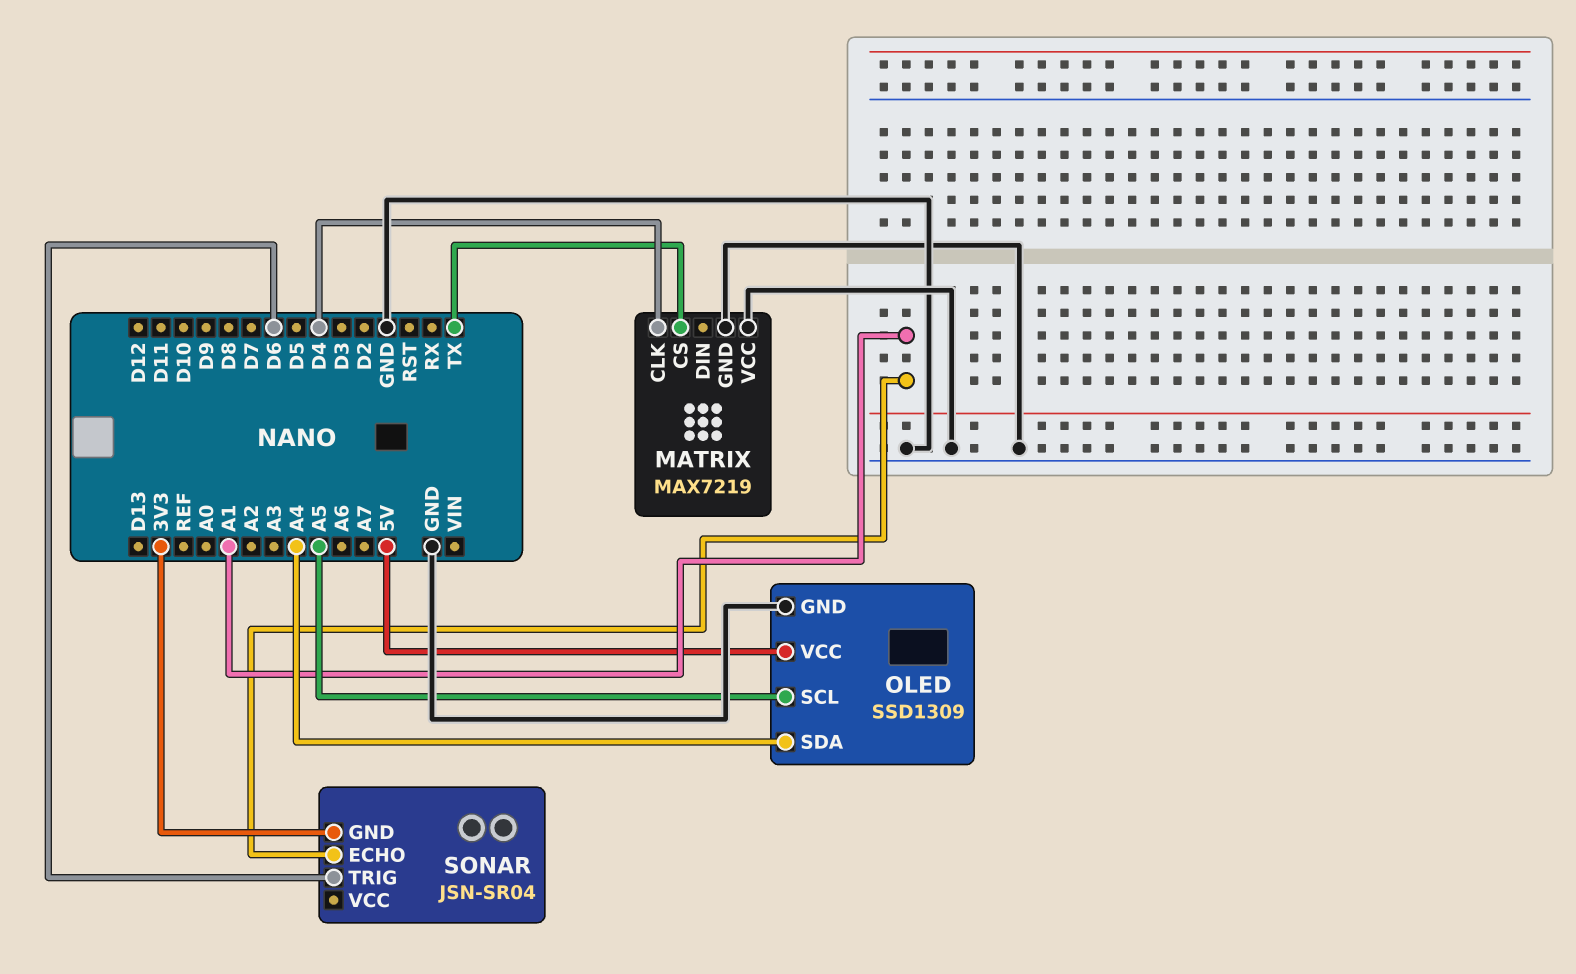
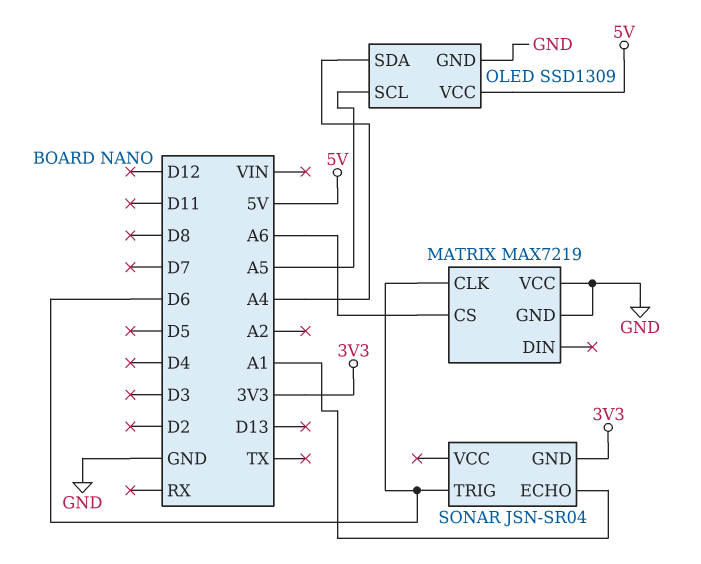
MATRIX pin CLK: D4 -> D6
MATRIX pin CS: TX -> A6

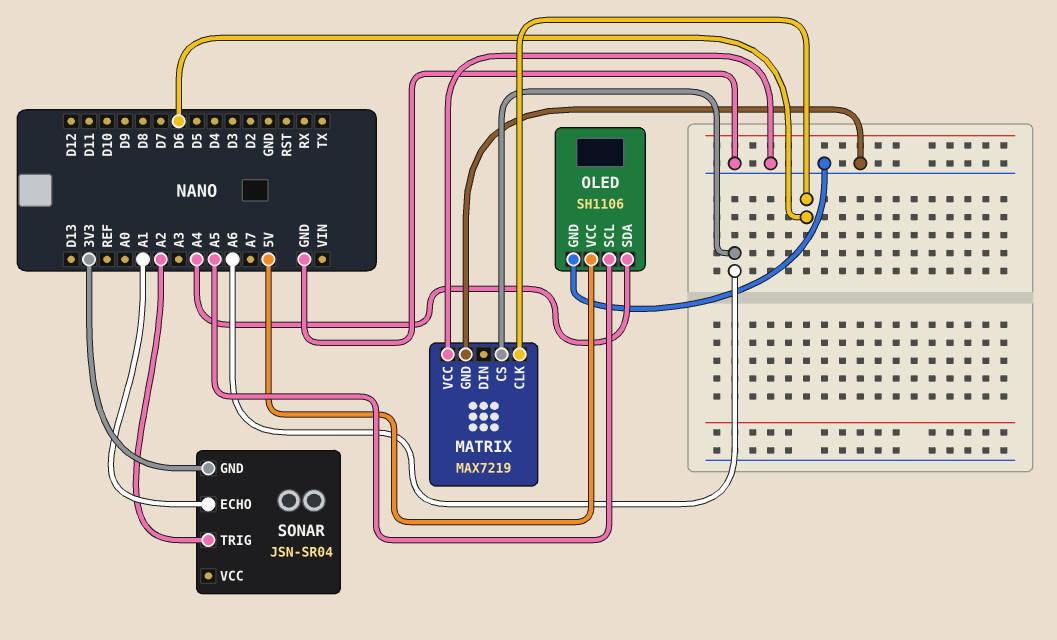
OLED: SSD1309 -> SH1106
SONAR pin TRIG: D6 -> A2

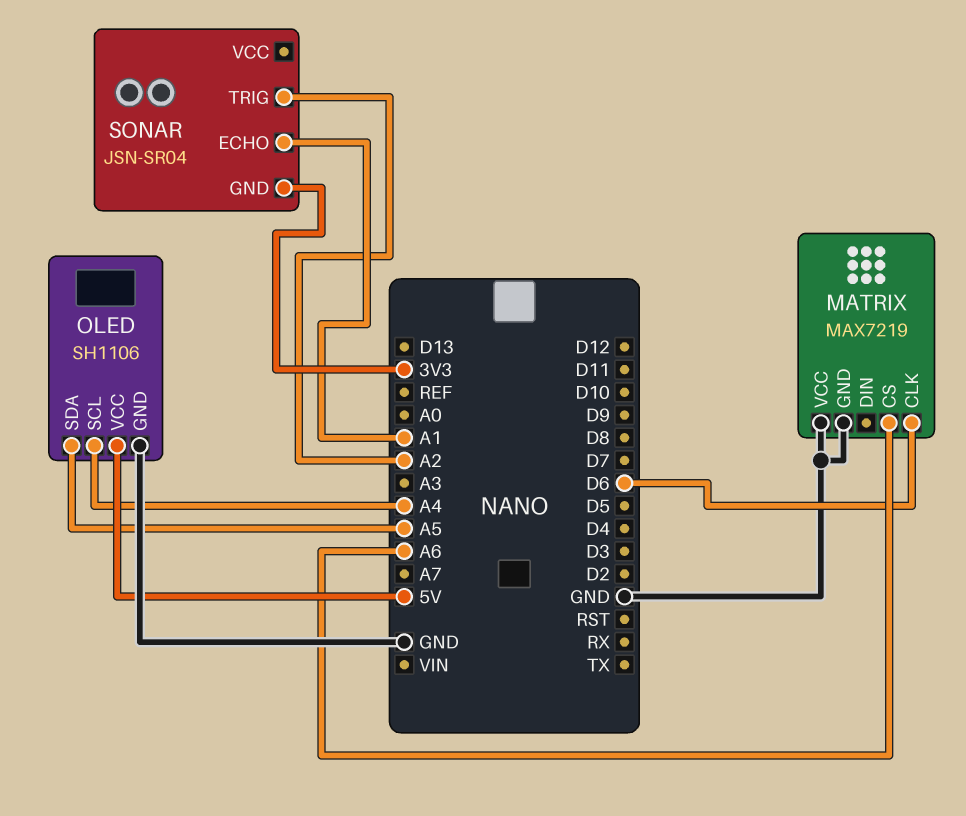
OLED pin SCL: A5 -> A4
OLED pin SDA: A4 -> A5

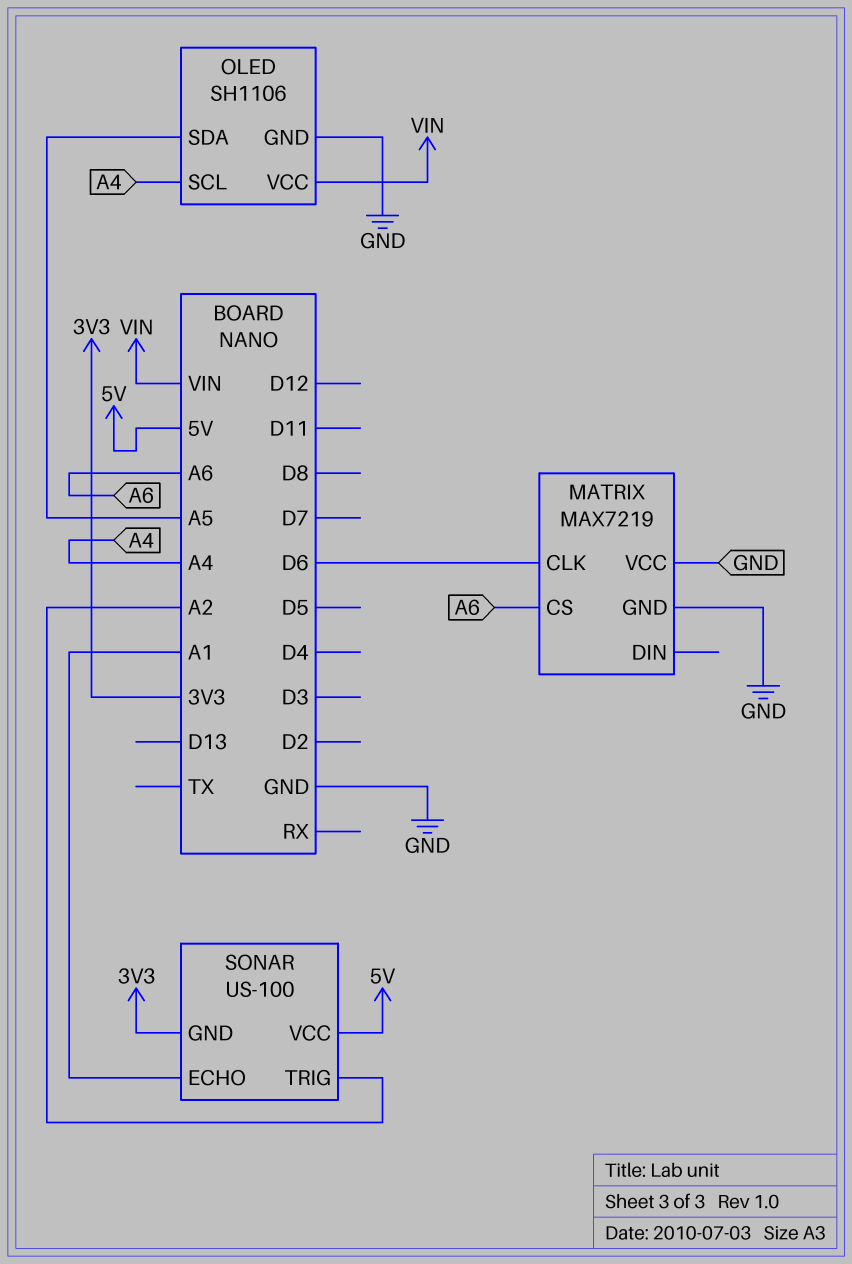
OLED pin VCC: 5V -> VIN
SONAR: JSN-SR04 -> US-100
SONAR pin VCC: none -> 5V

